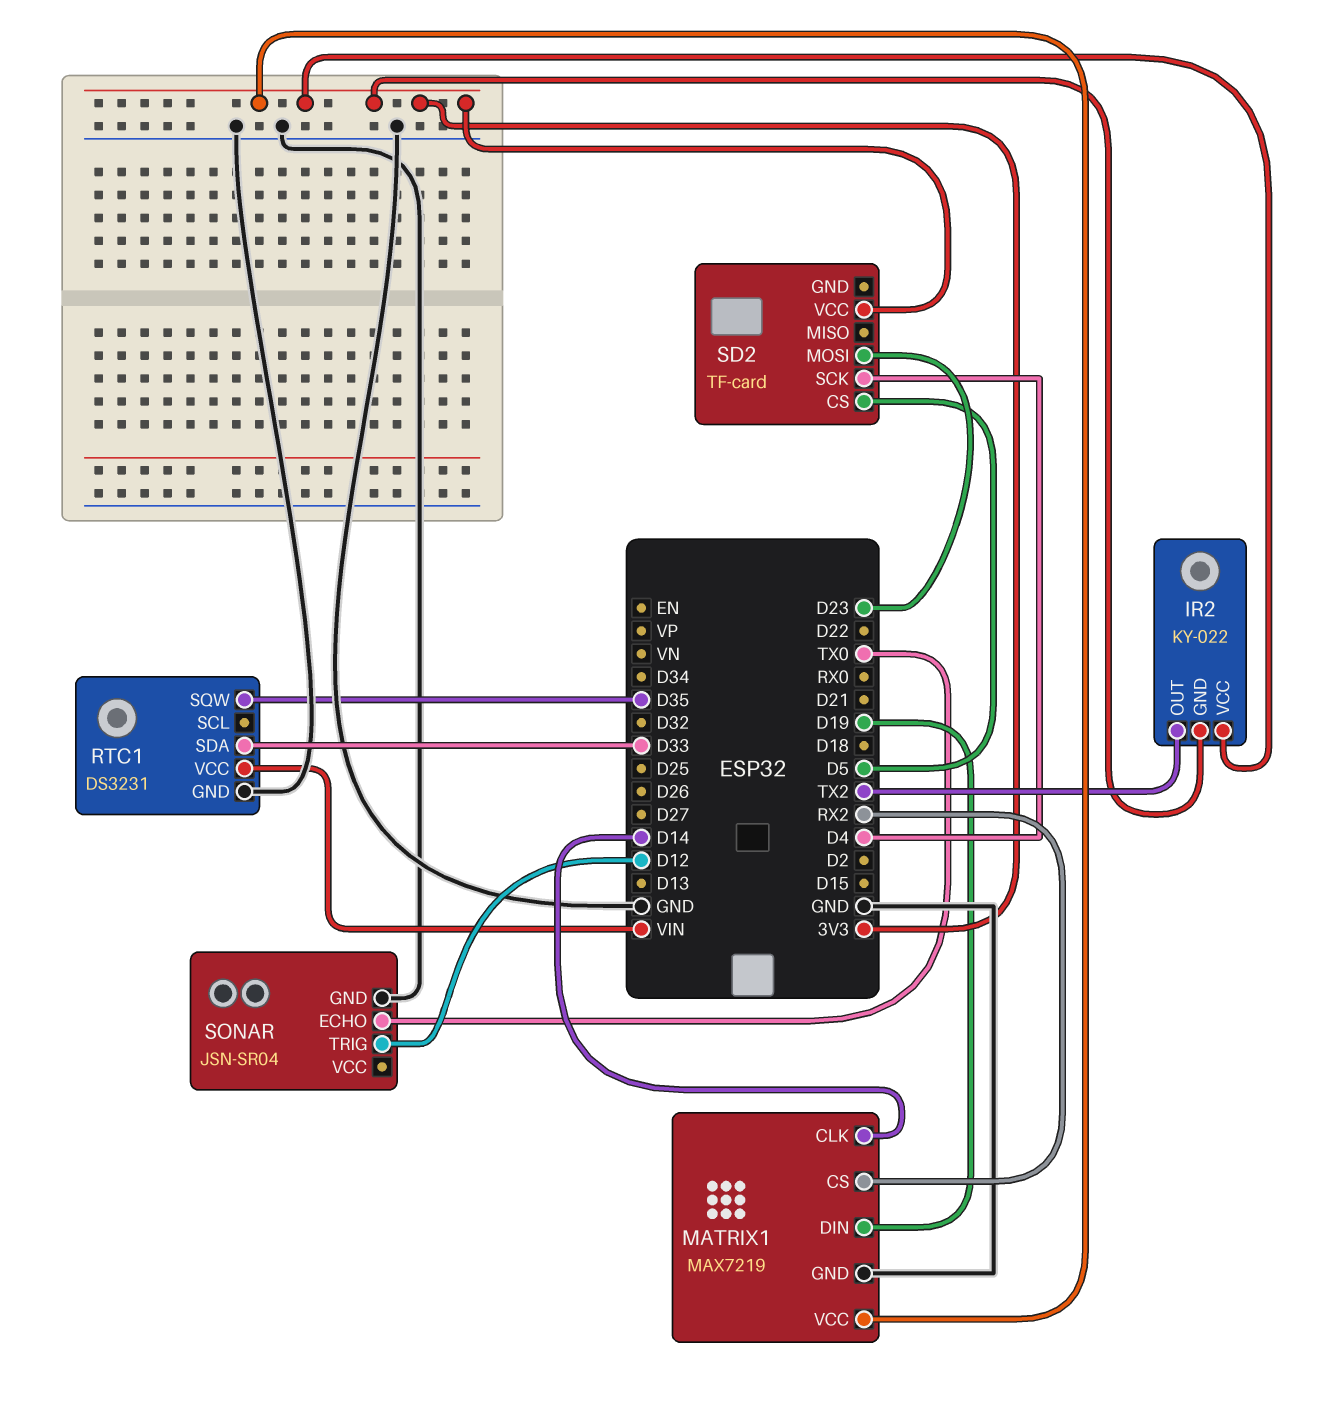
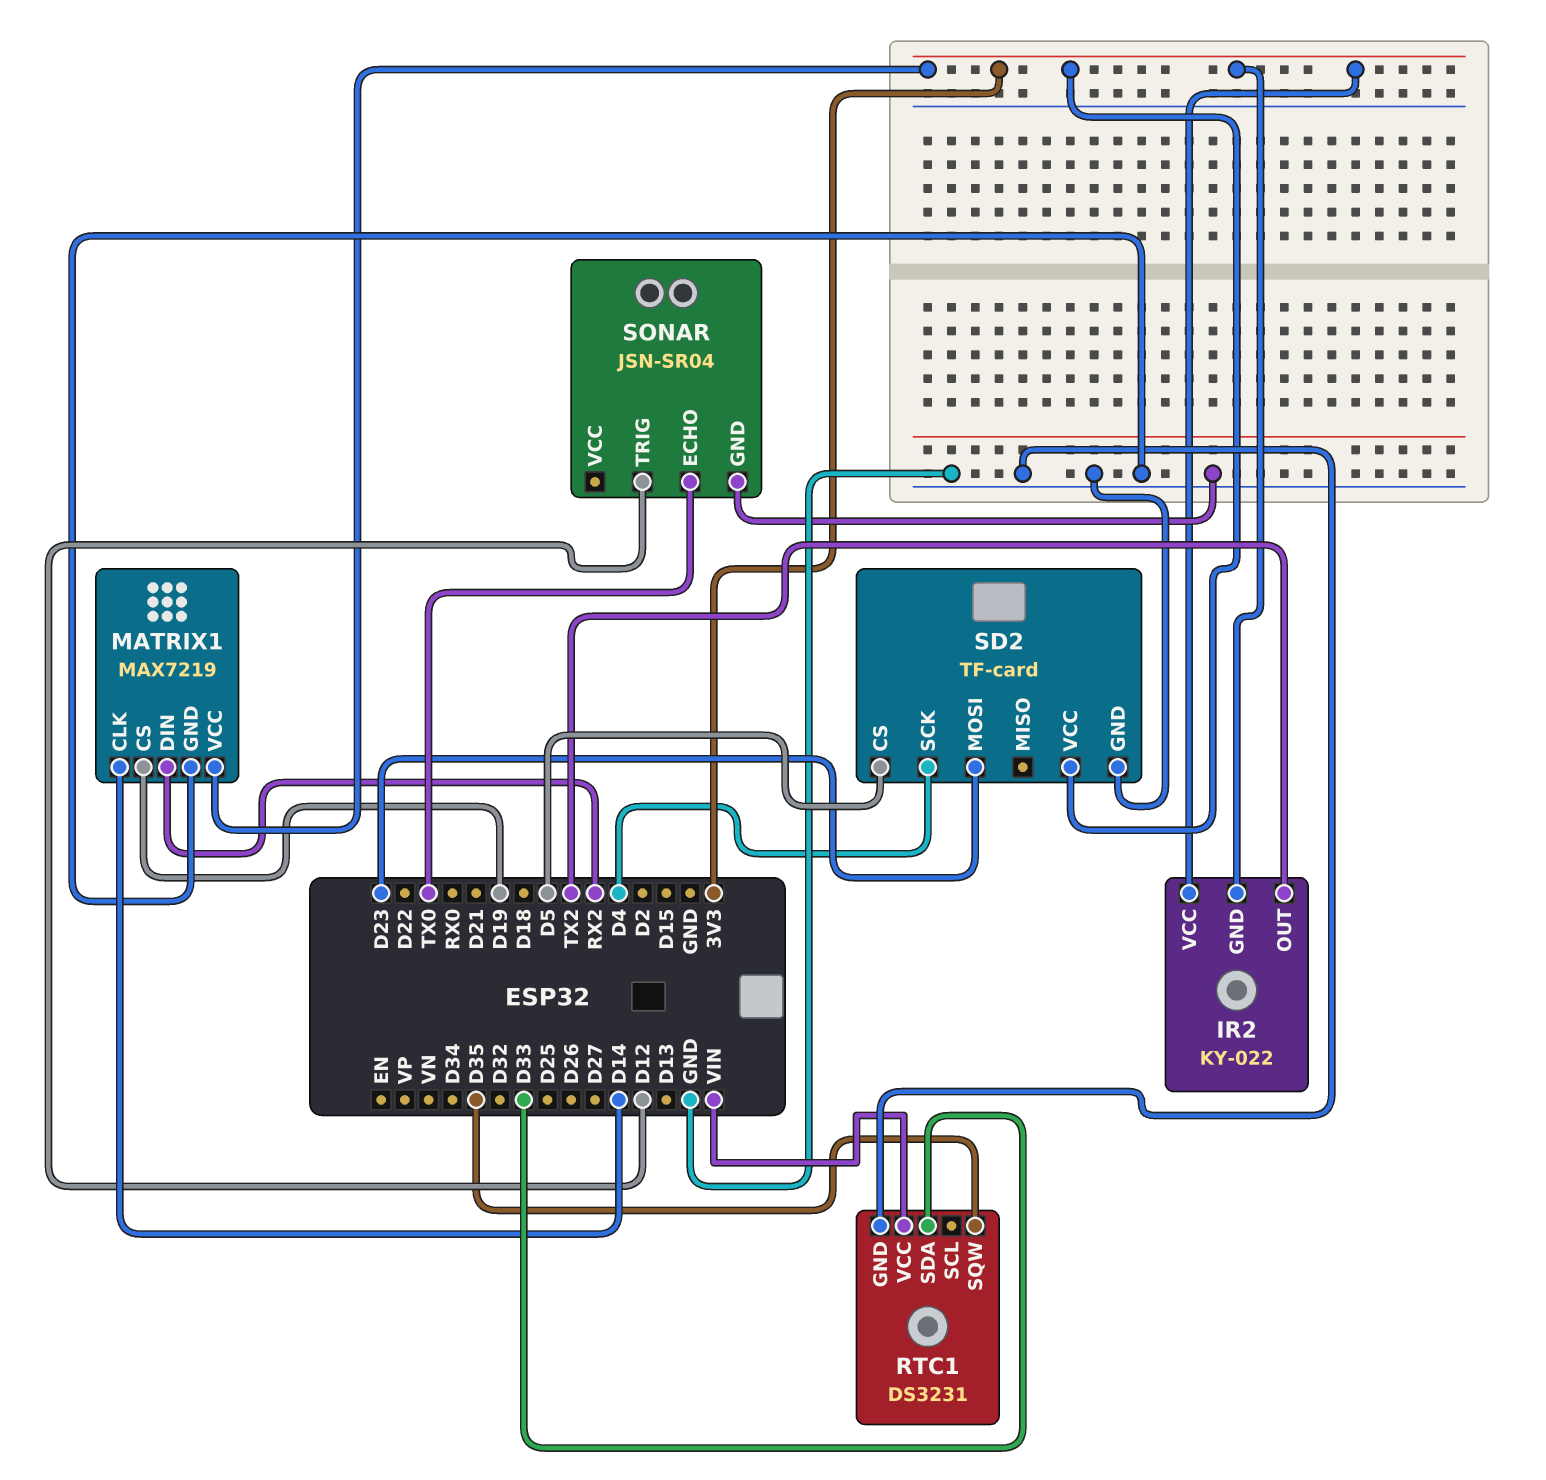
MATRIX1 pin CS: RX2 -> D19
MATRIX1 pin DIN: D19 -> RX2
SD2 pin GND: none -> GND

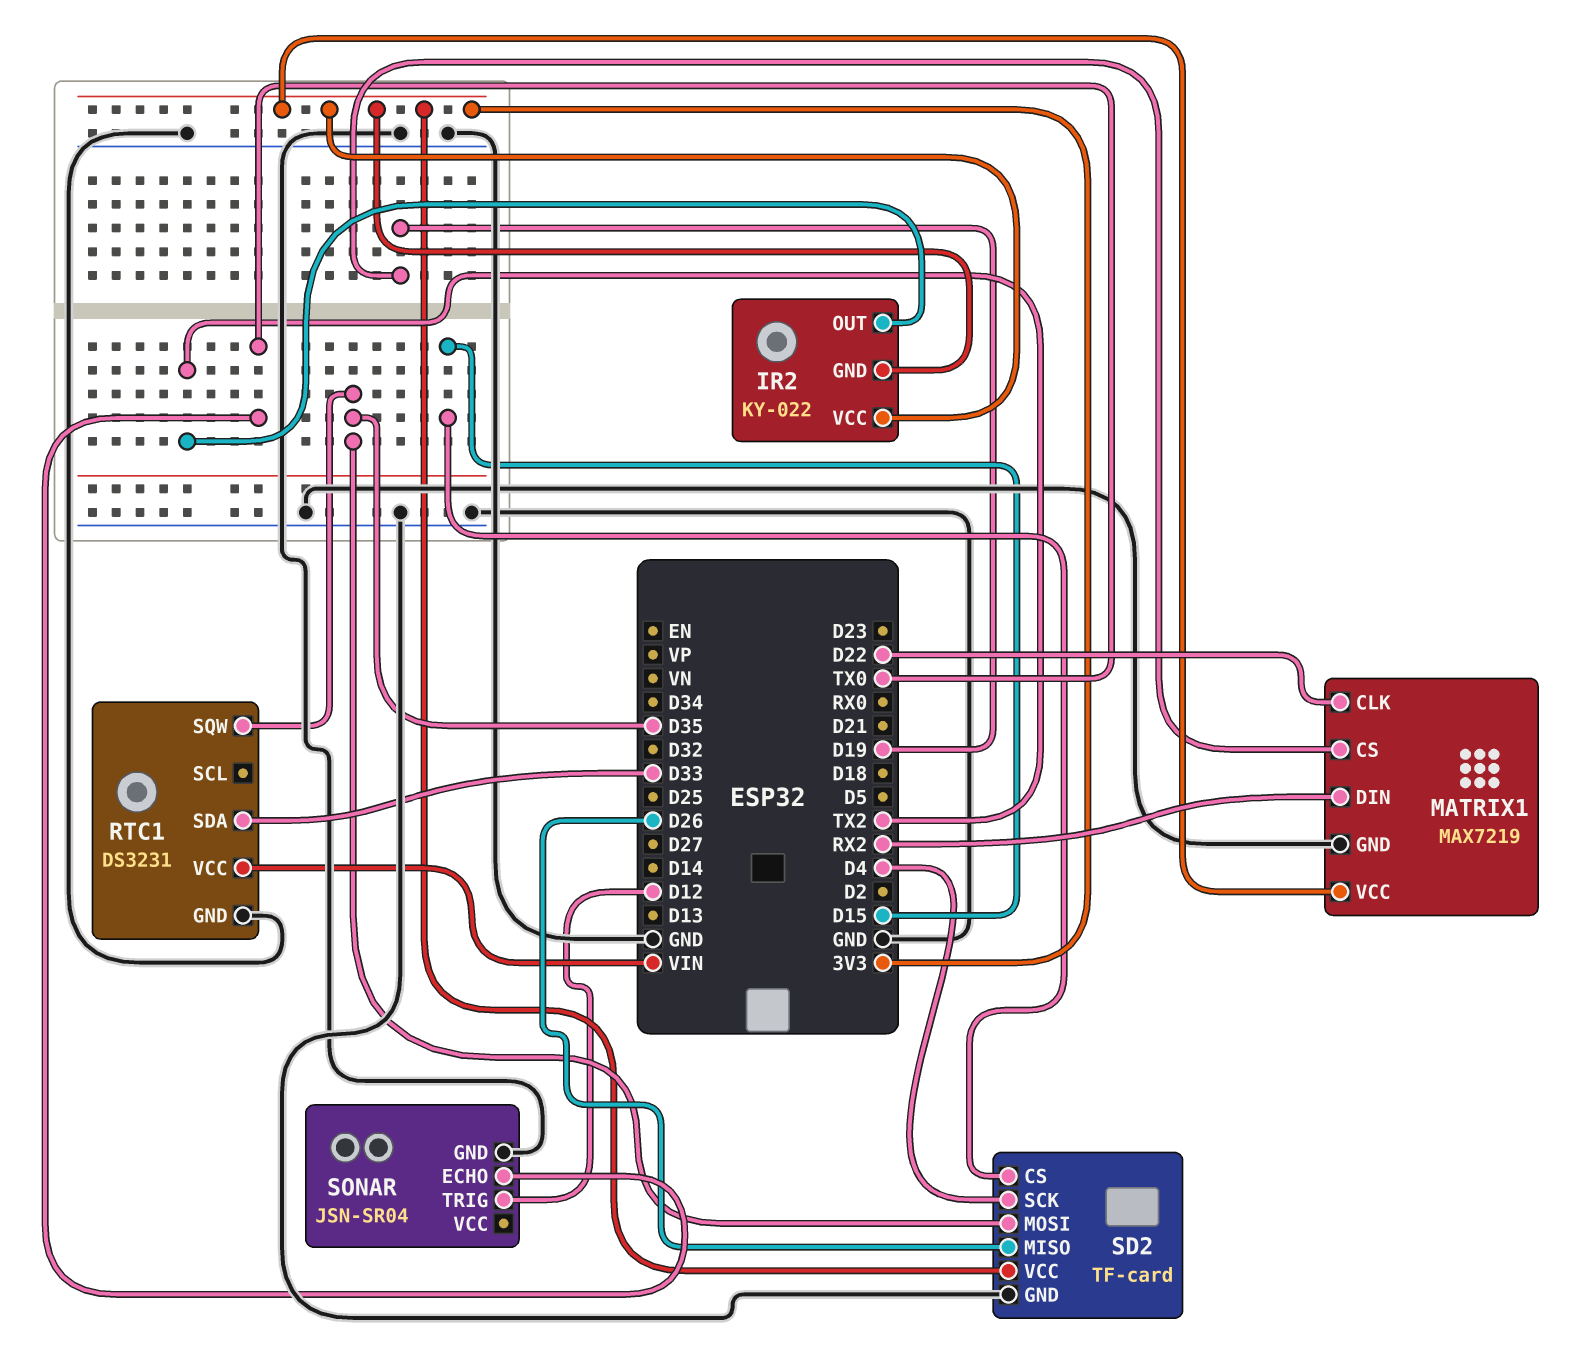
MATRIX1 pin CLK: D14 -> D22
SD2 pin CS: D5 -> D15
SD2 pin MISO: none -> D26
SD2 pin MOSI: D23 -> D35

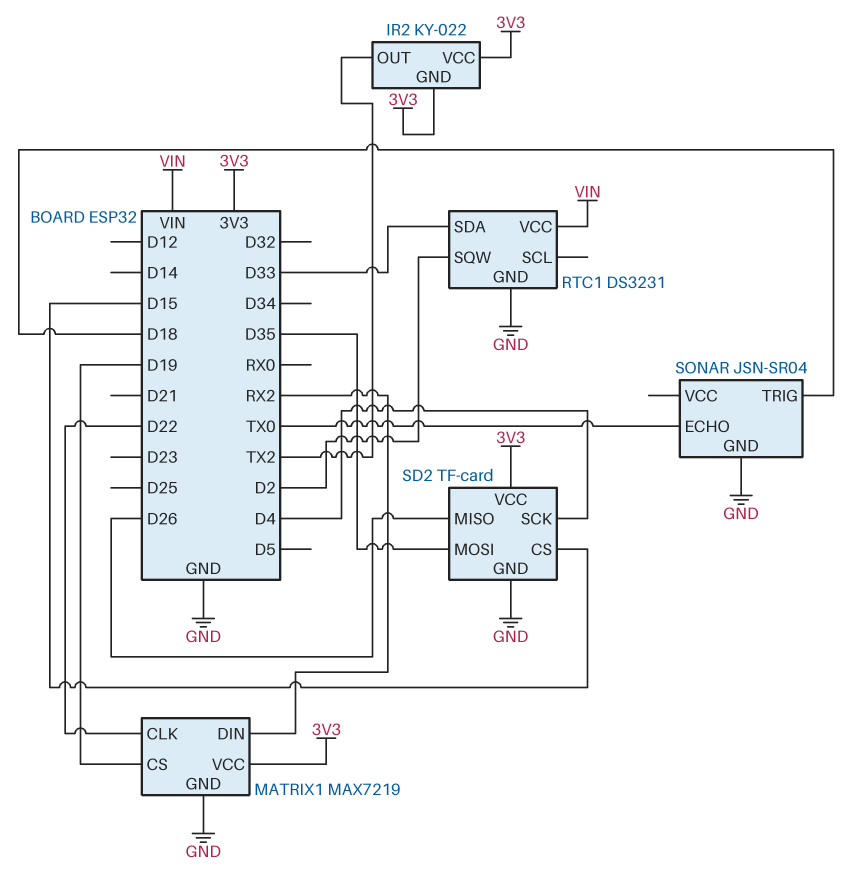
RTC1 pin SQW: D35 -> D2
SONAR pin TRIG: D12 -> D18

